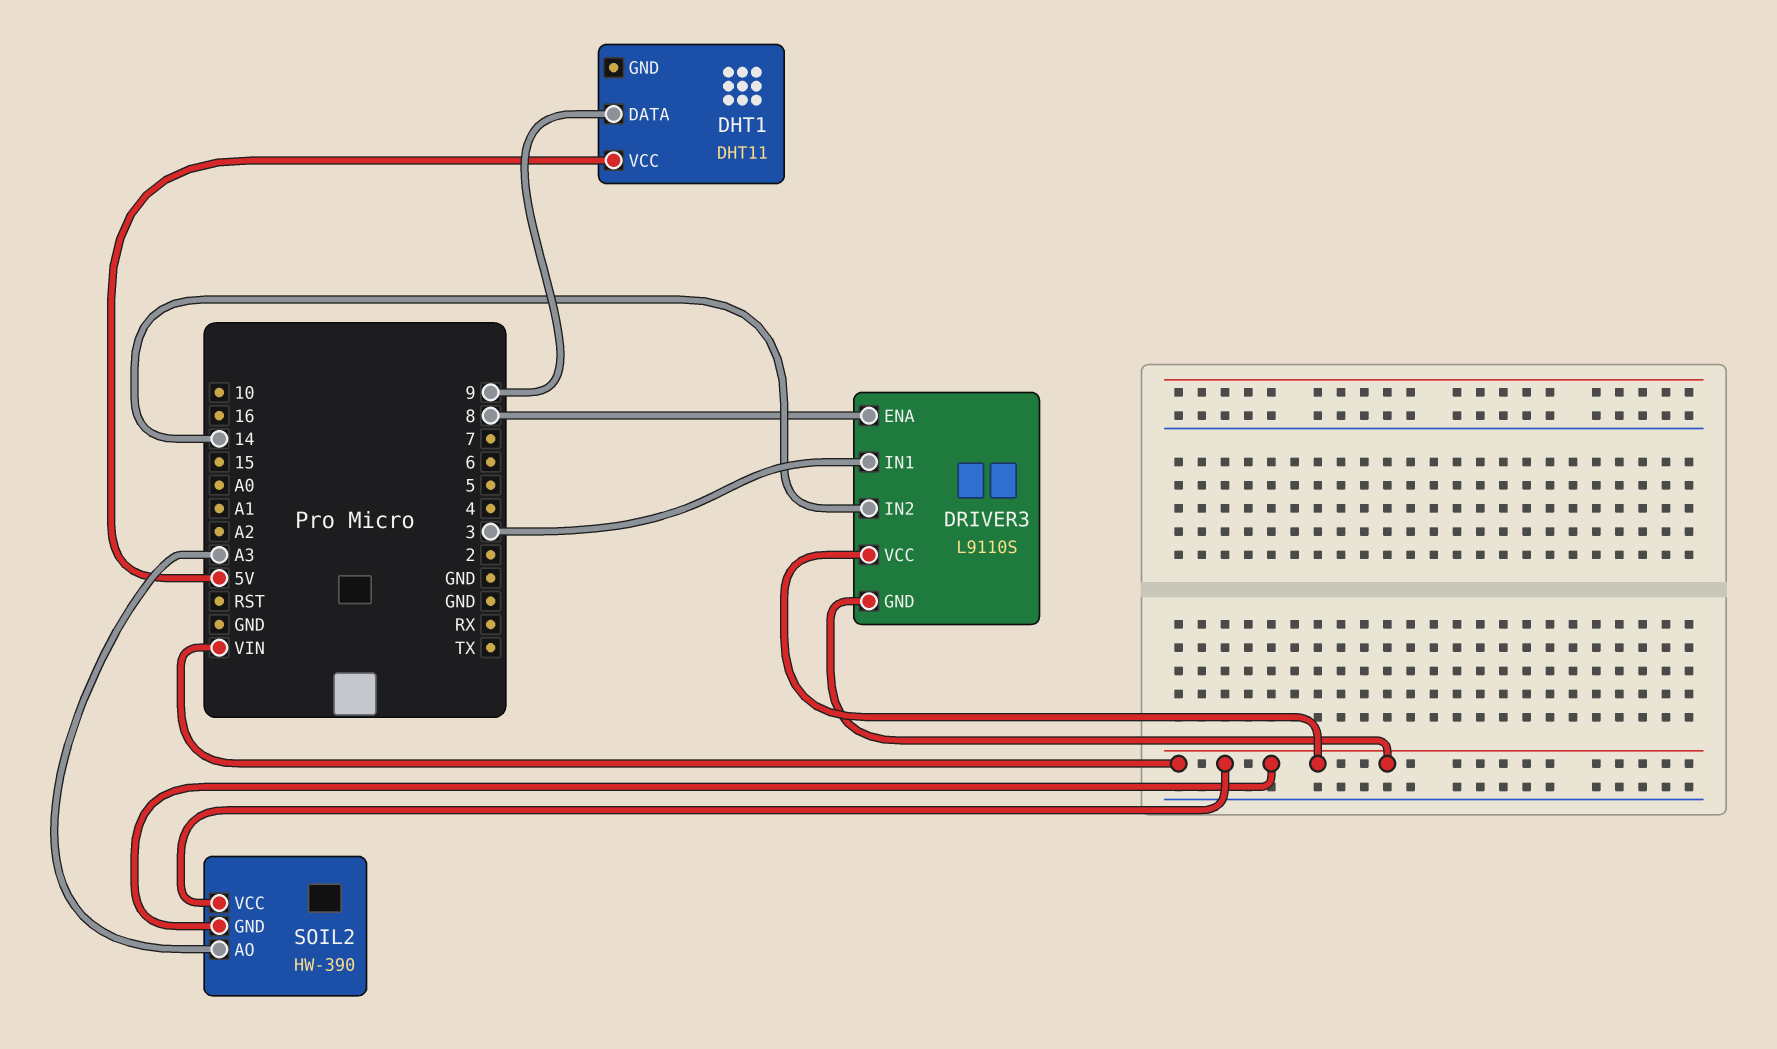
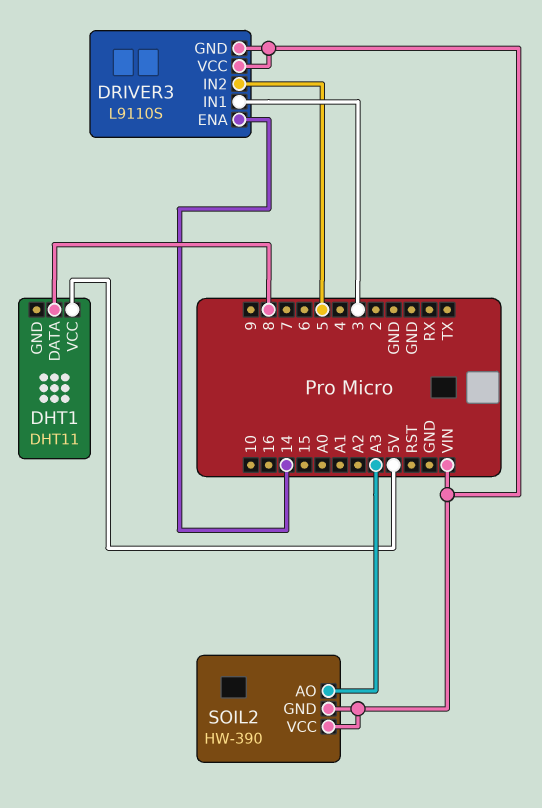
DHT1 pin DATA: 9 -> 8
DRIVER3 pin ENA: 8 -> 14
DRIVER3 pin IN2: 14 -> 5

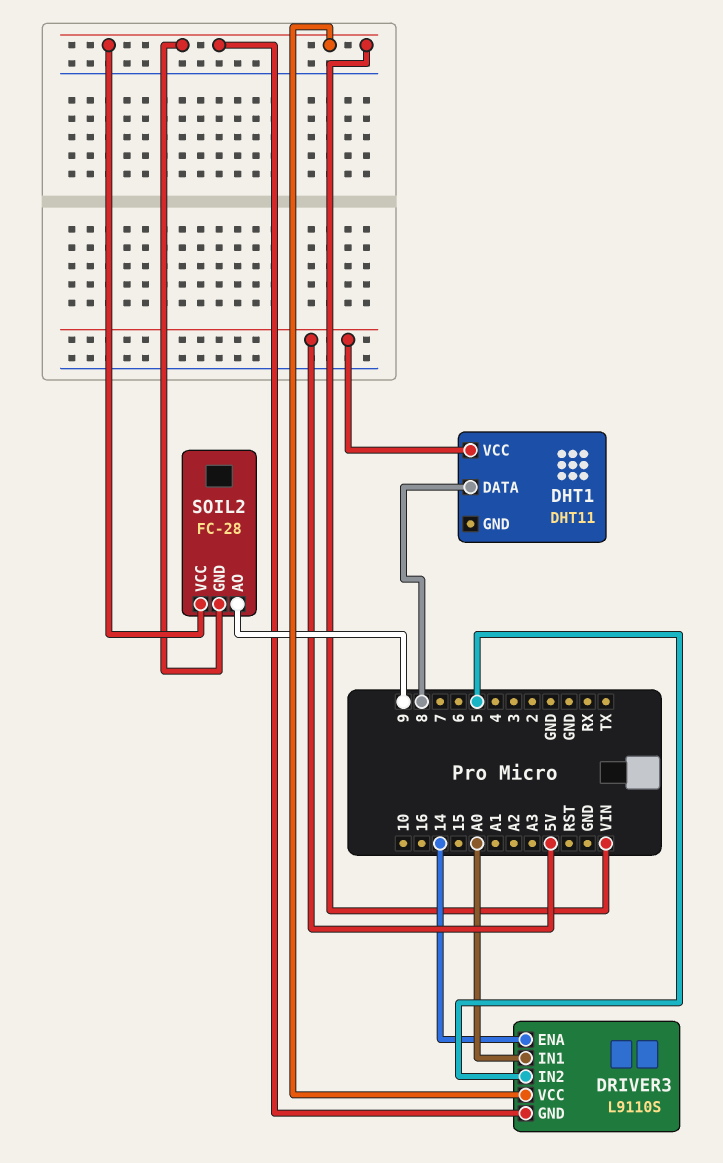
DRIVER3 pin IN1: 3 -> A0
SOIL2: HW-390 -> FC-28
SOIL2 pin AO: A3 -> 9

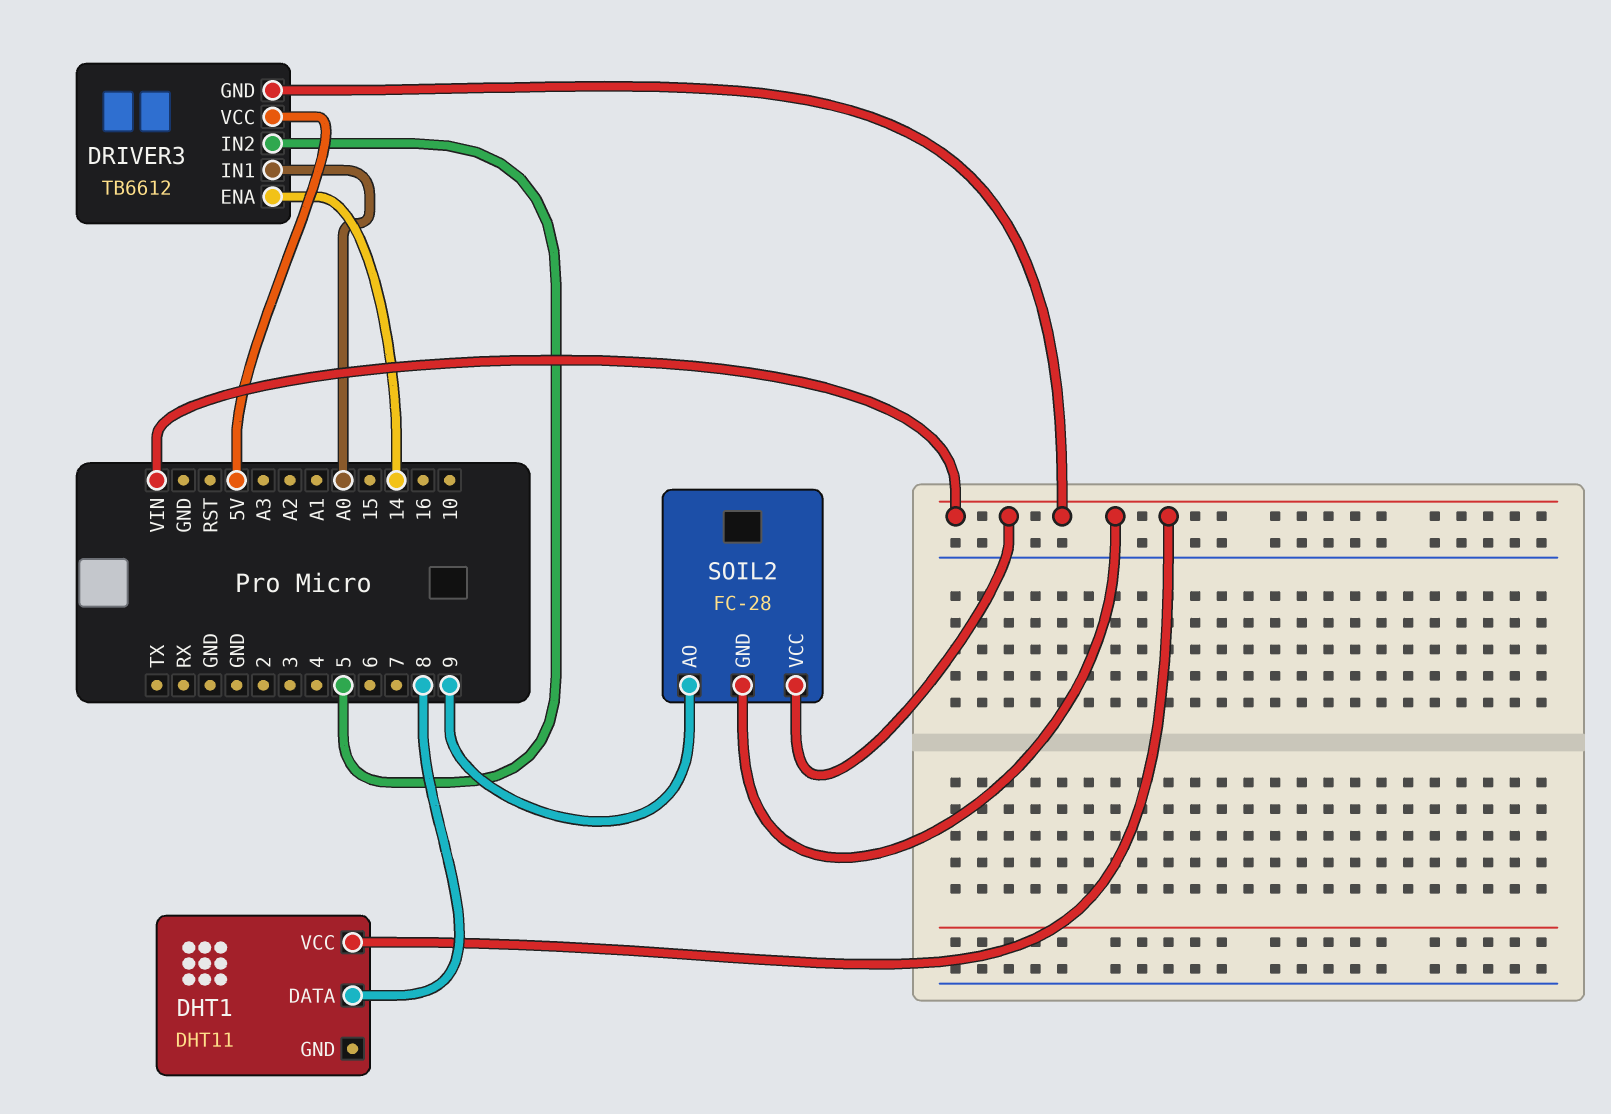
DHT1 pin VCC: 5V -> VIN
DRIVER3: L9110S -> TB6612
DRIVER3 pin VCC: VIN -> 5V

